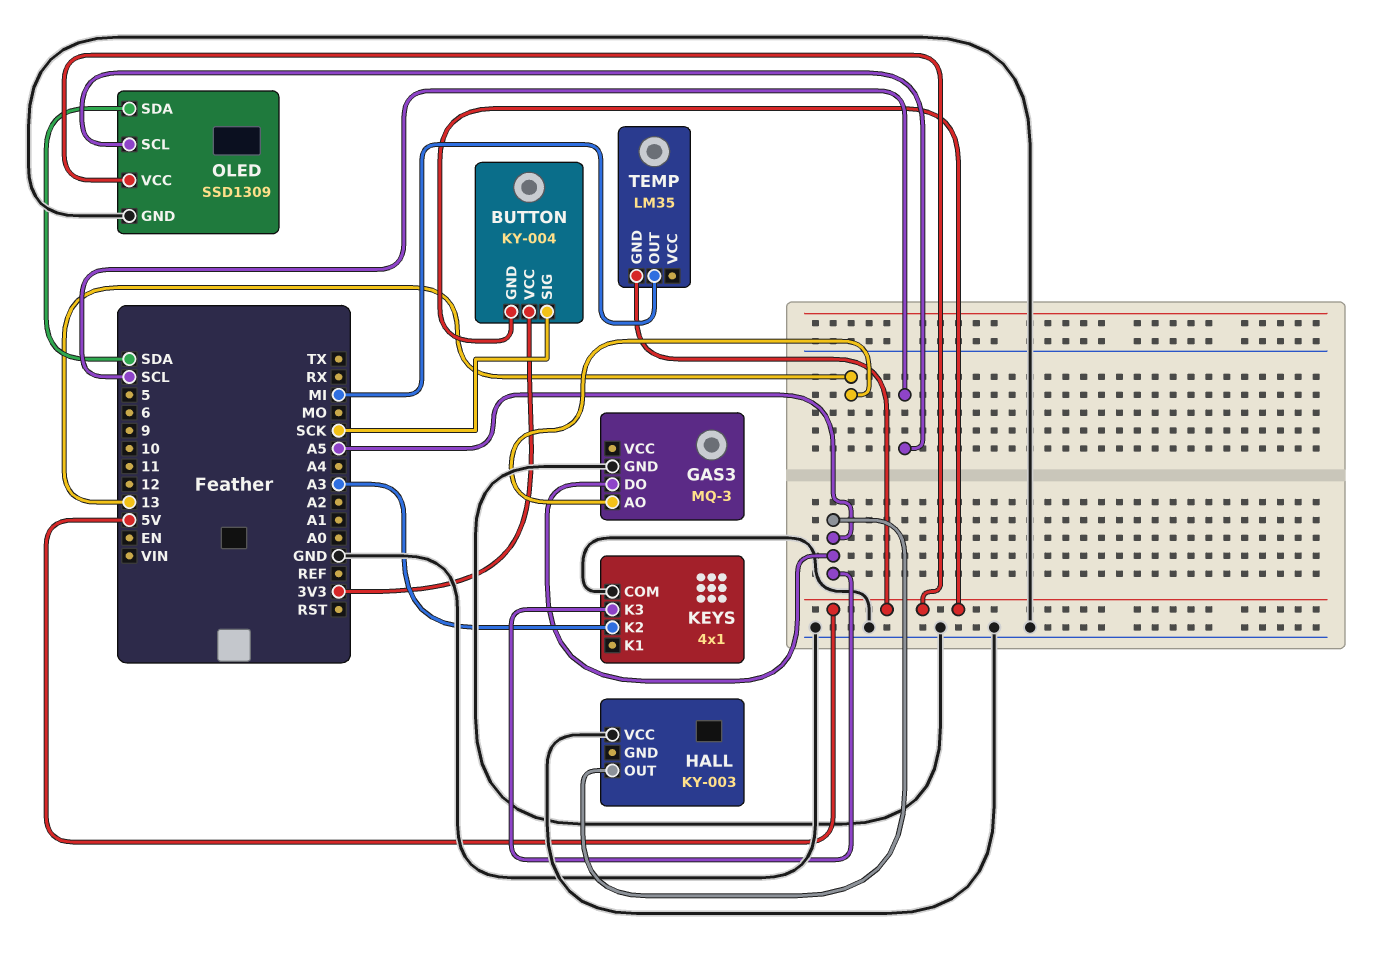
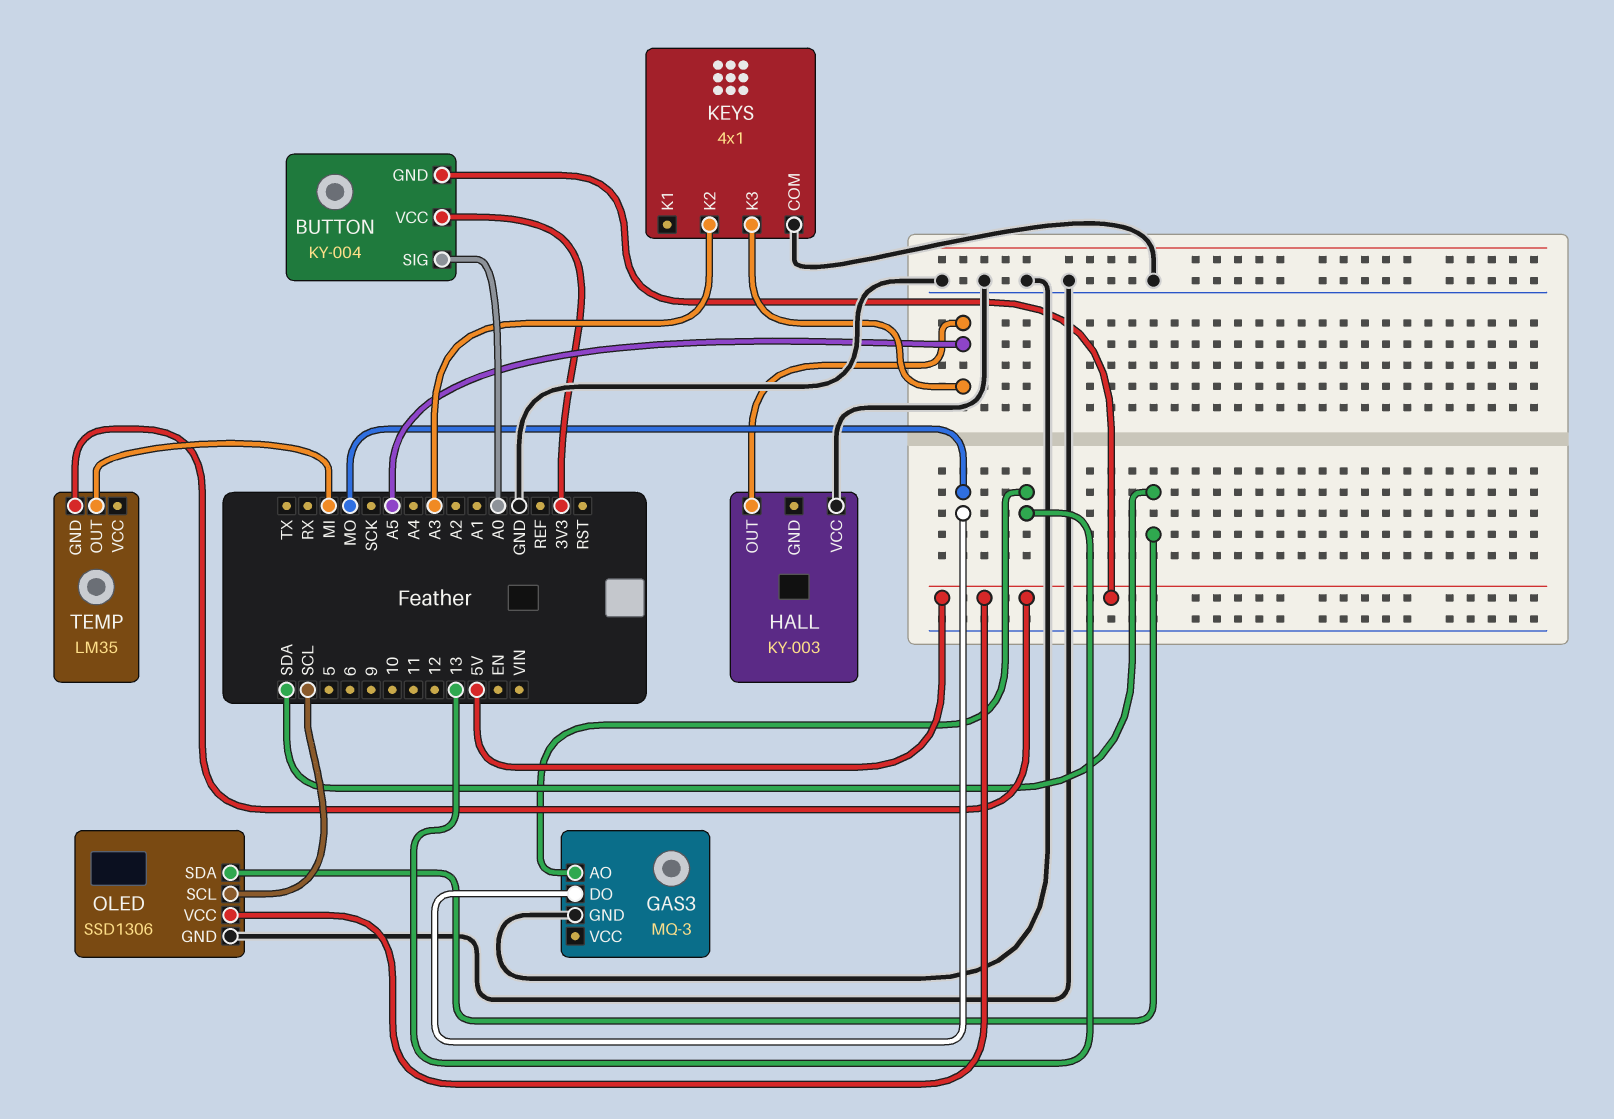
BUTTON pin SIG: SCK -> A0
GAS3 pin DO: A5 -> MO
OLED: SSD1309 -> SSD1306

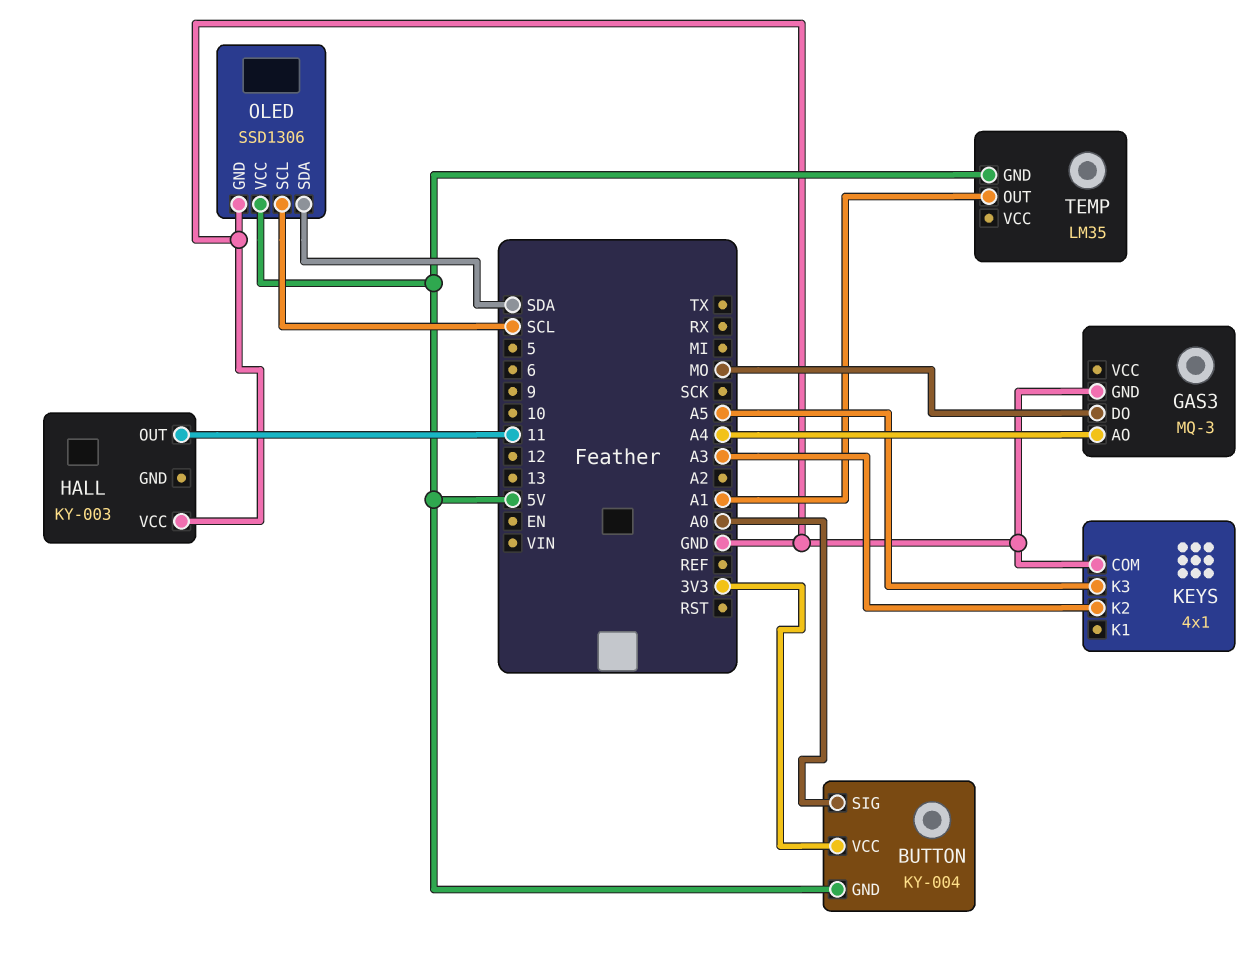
GAS3 pin AO: 13 -> A4
HALL pin OUT: A5 -> 11
TEMP pin OUT: MI -> A1

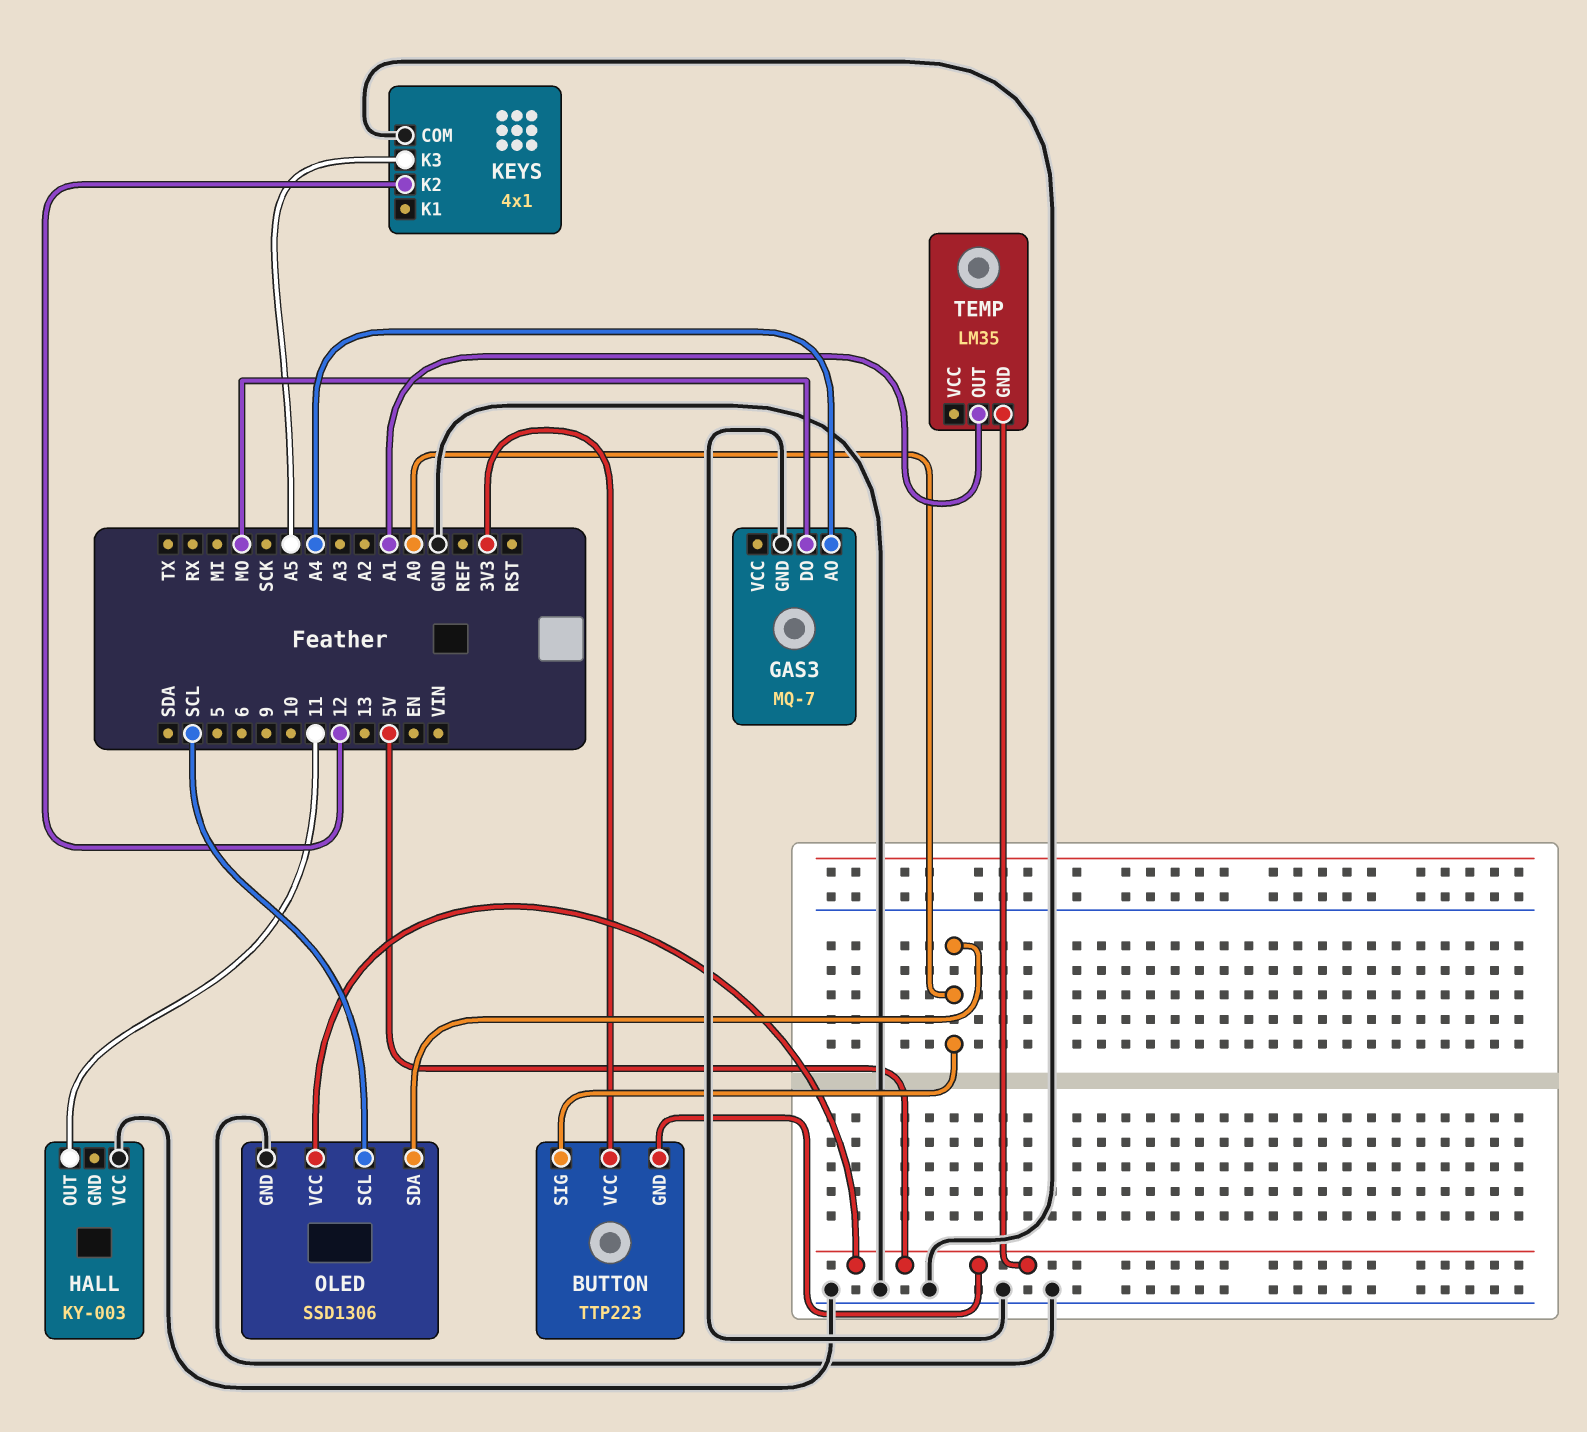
BUTTON: KY-004 -> TTP223
GAS3: MQ-3 -> MQ-7
KEYS pin K2: A3 -> 12
OLED pin SDA: SDA -> A0

